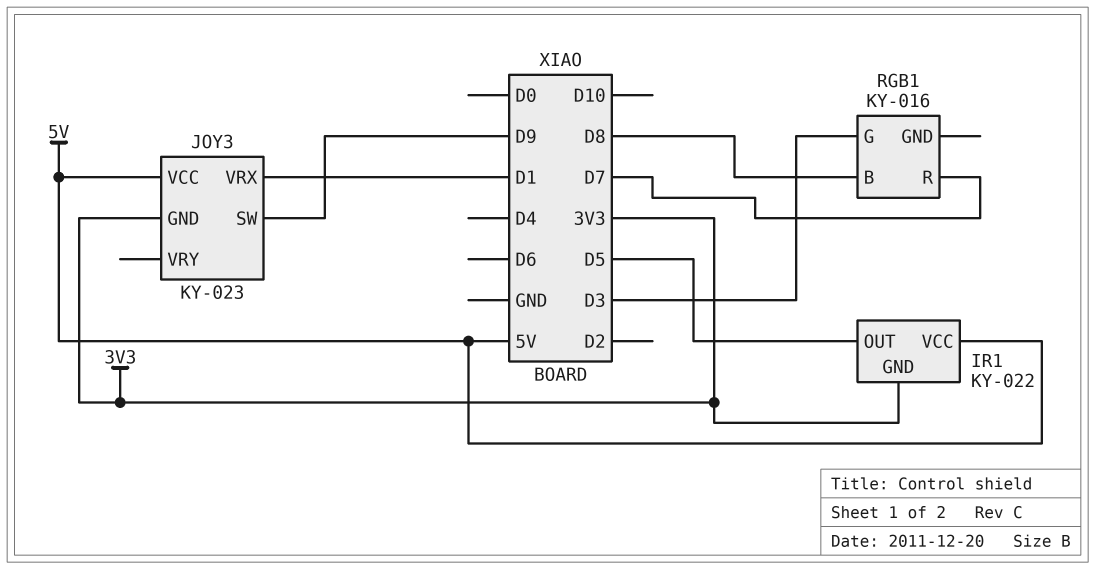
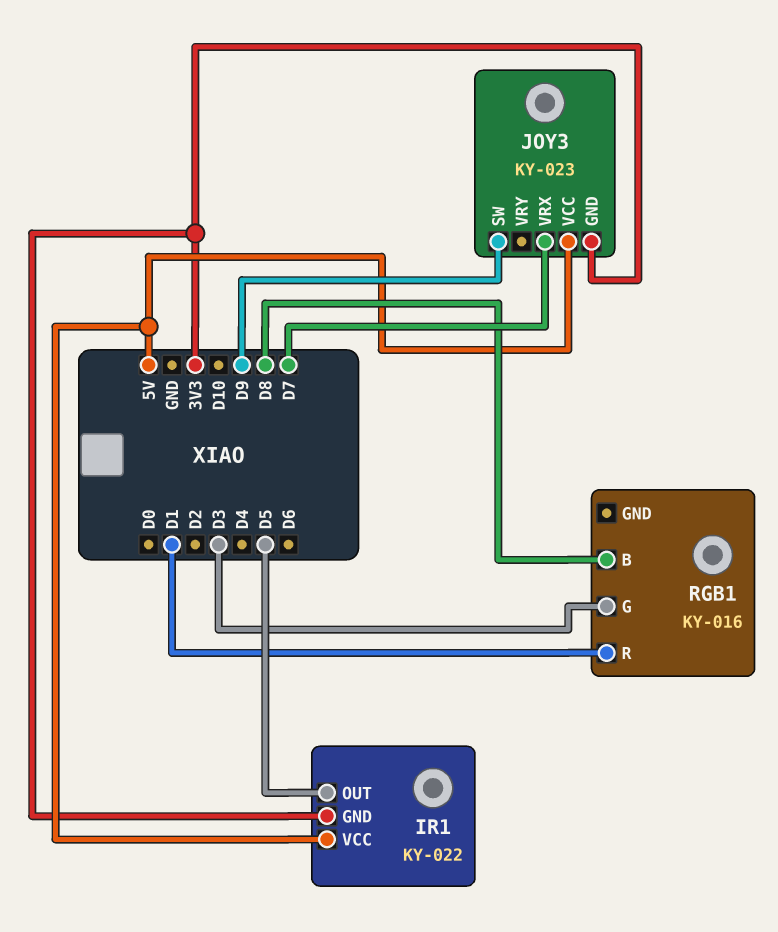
JOY3 pin VRX: D1 -> D7
RGB1 pin R: D7 -> D1

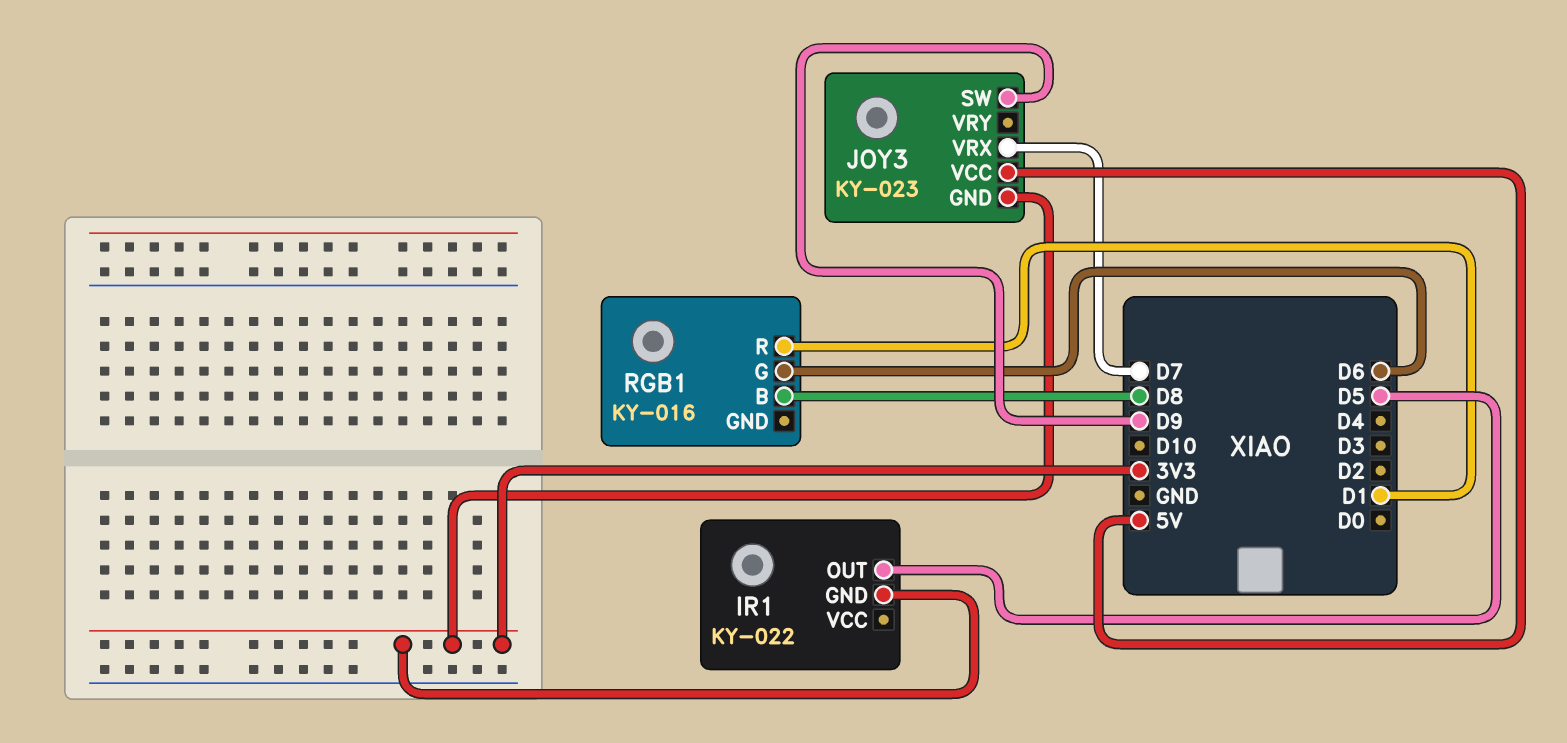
IR1 pin VCC: 5V -> none
RGB1 pin G: D3 -> D6

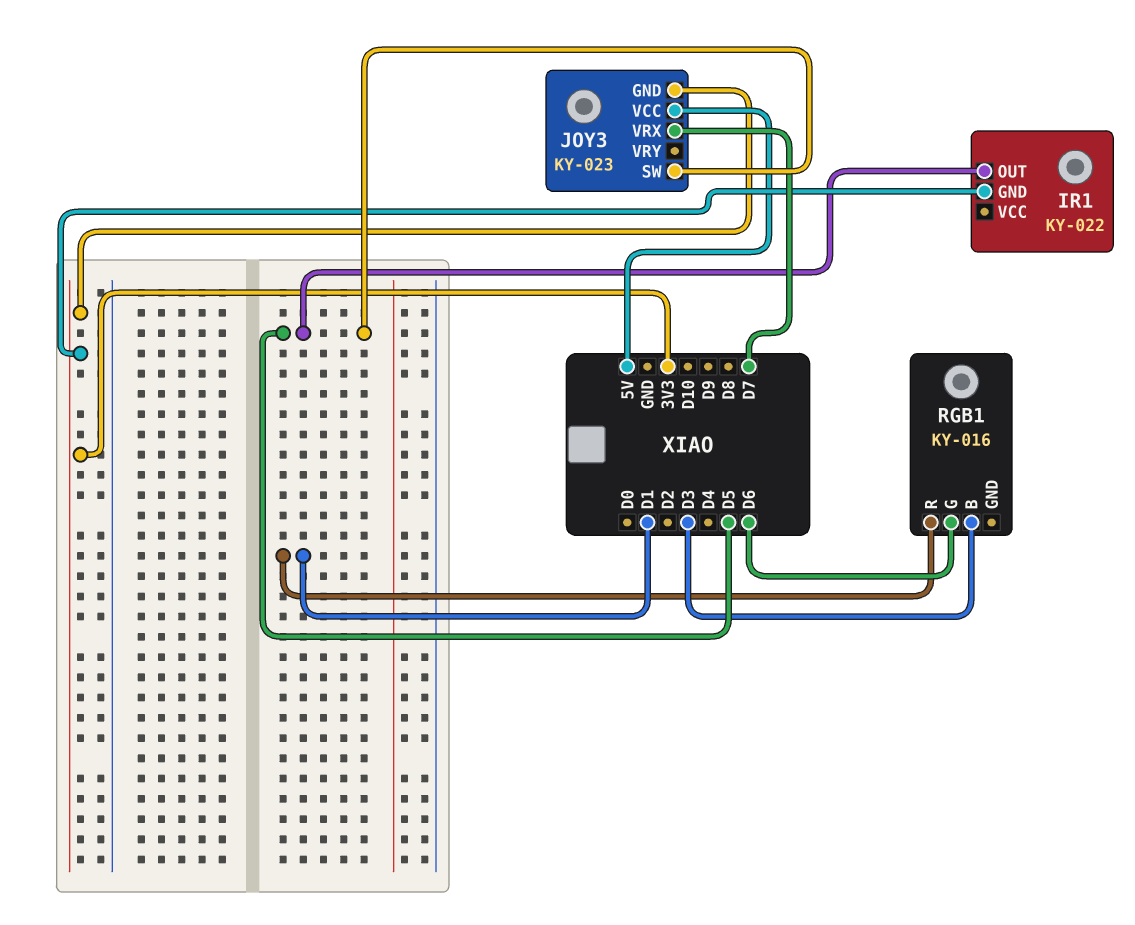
JOY3 pin SW: D9 -> D5
RGB1 pin B: D8 -> D3

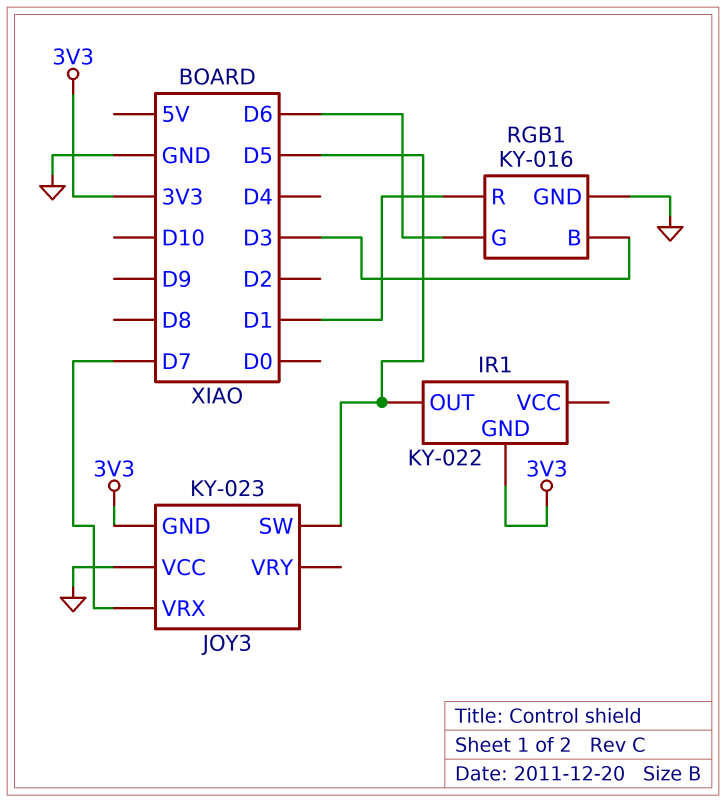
JOY3 pin VCC: 5V -> GND
RGB1 pin GND: none -> GND

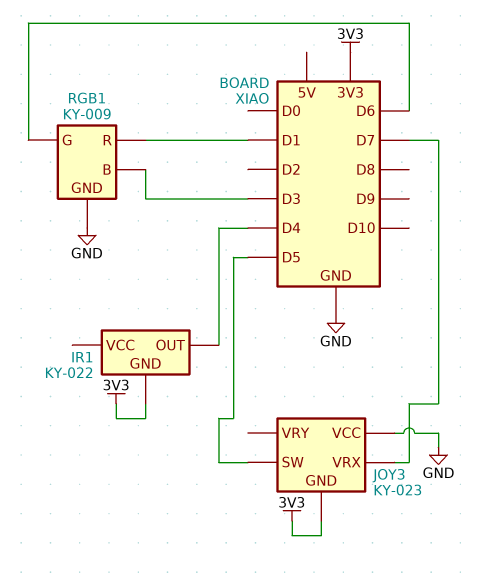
IR1 pin OUT: D5 -> D4
RGB1: KY-016 -> KY-009

